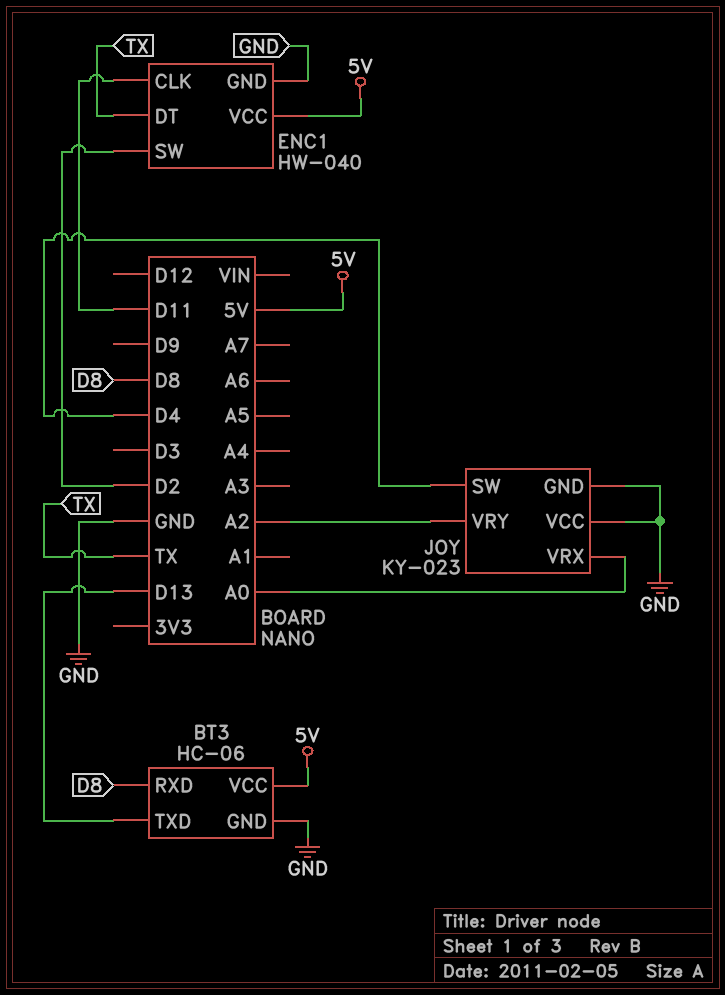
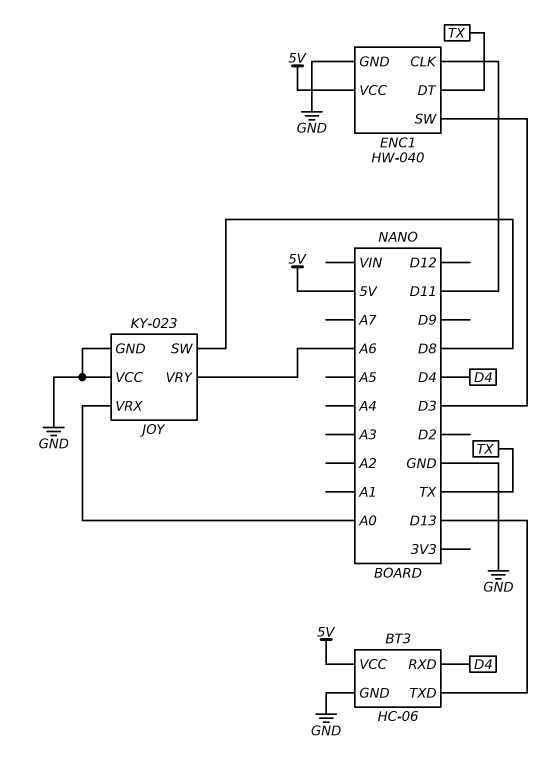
BT3 pin RXD: D8 -> D4
ENC1 pin SW: D2 -> D3
JOY pin SW: D4 -> D8
JOY pin VRY: A2 -> A6

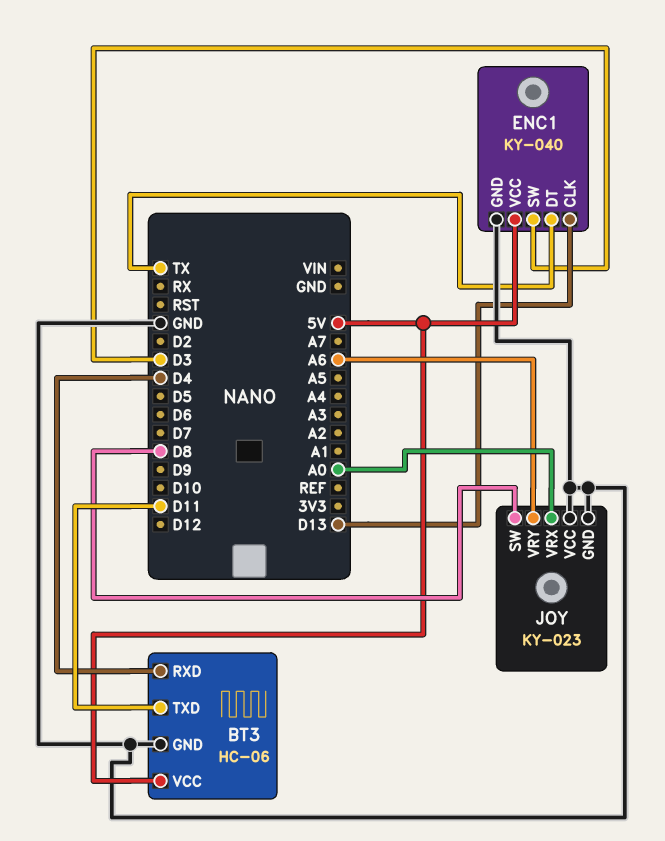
BT3 pin TXD: D13 -> D11
ENC1: HW-040 -> KY-040
ENC1 pin CLK: D11 -> D13

